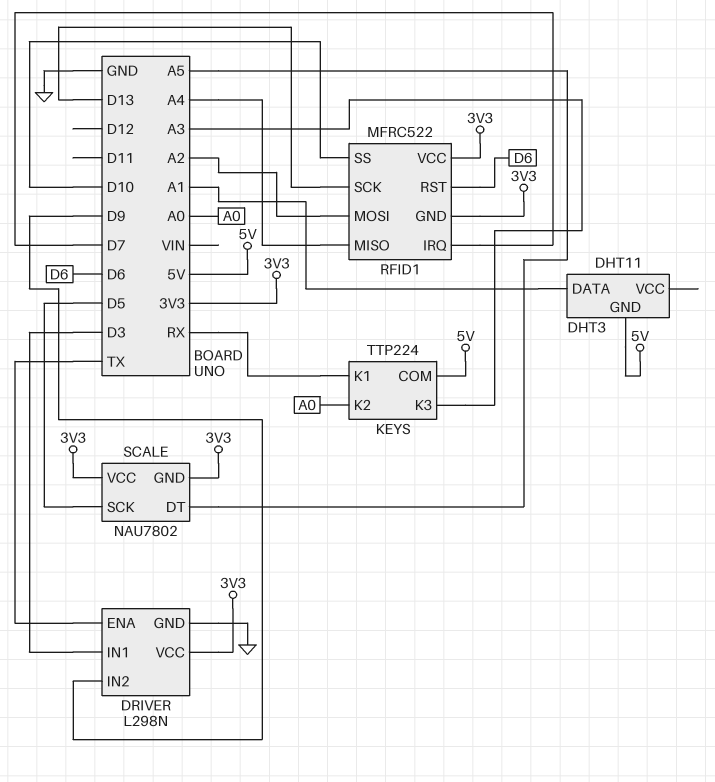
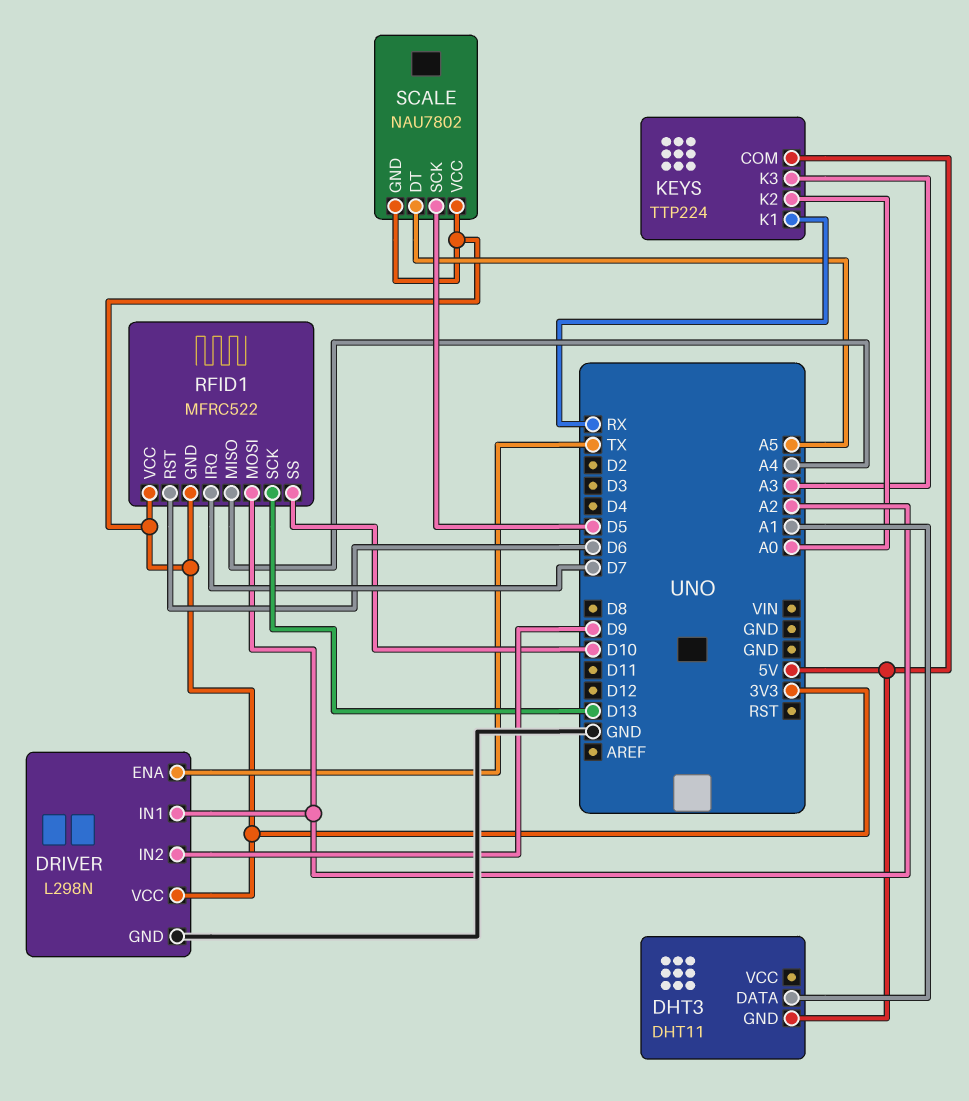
DRIVER pin IN1: D3 -> A2

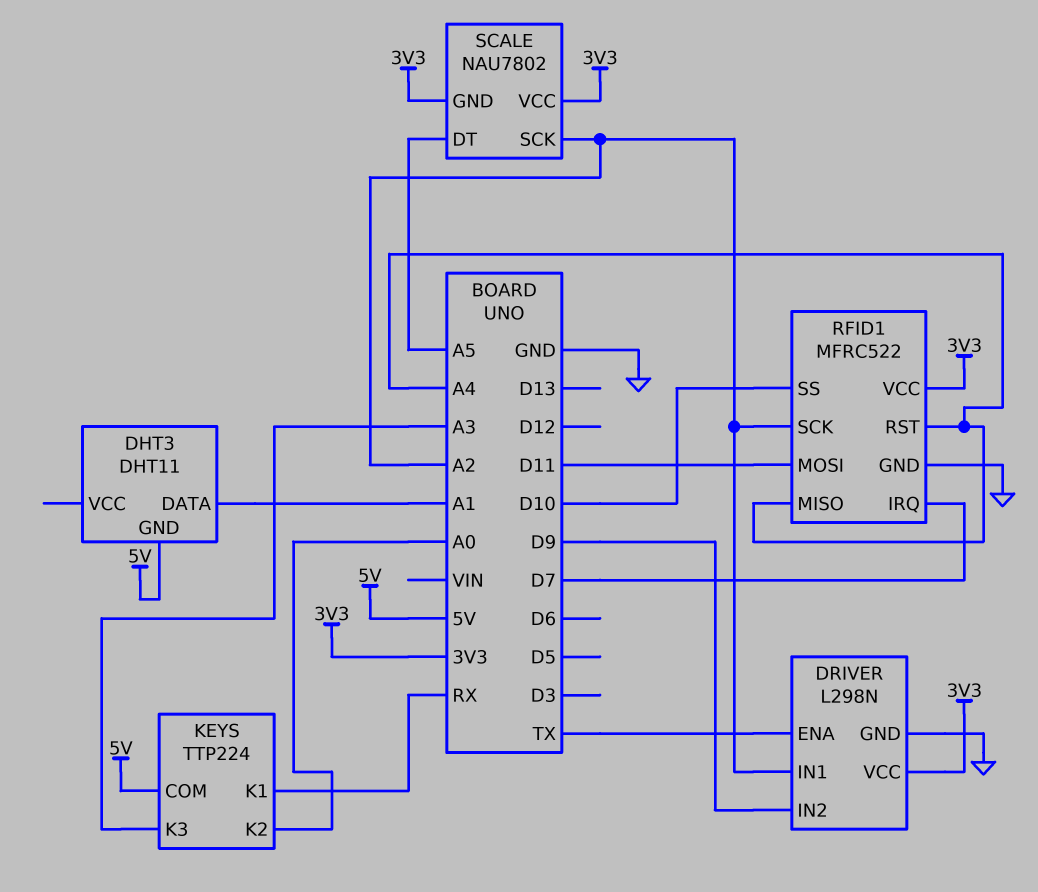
RFID1 pin GND: 3V3 -> GND
RFID1 pin MOSI: A2 -> D11
RFID1 pin RST: D6 -> A4
RFID1 pin SCK: D13 -> A2
SCALE pin SCK: D5 -> A2

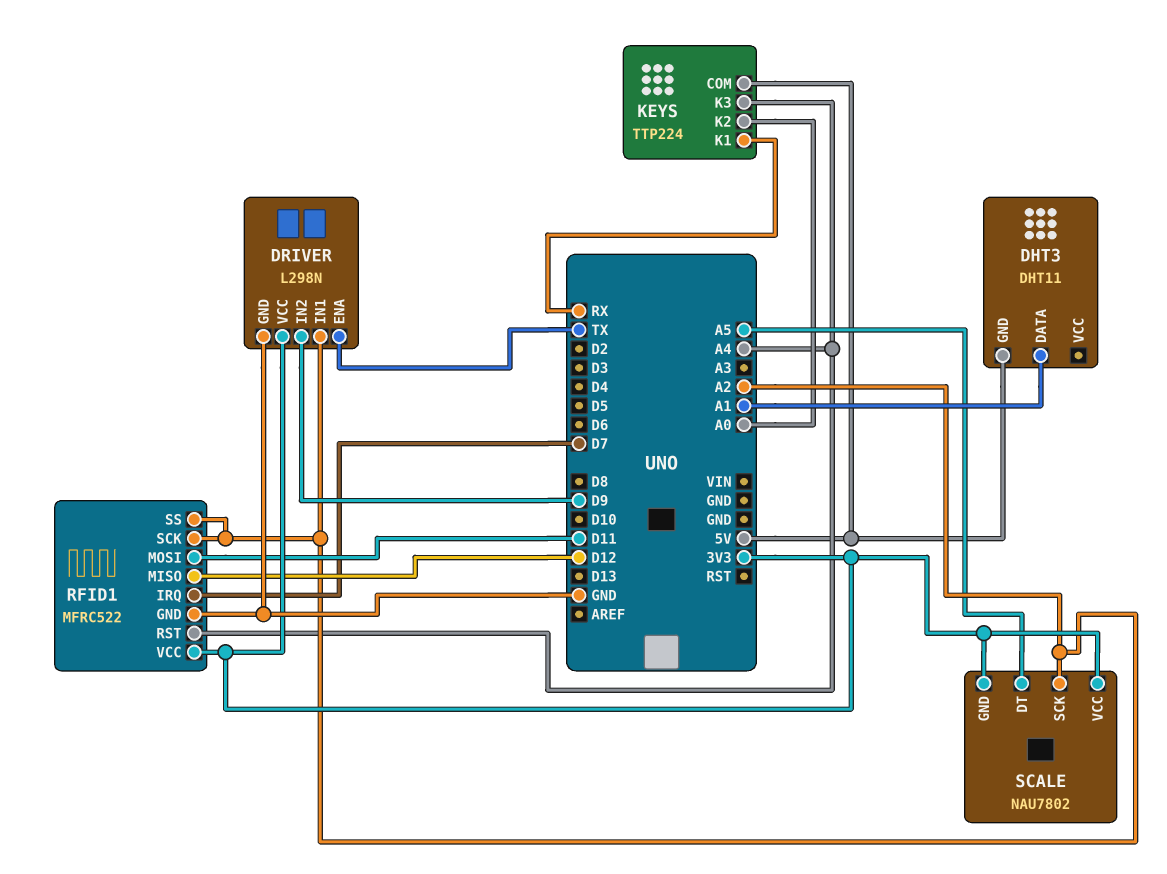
KEYS pin K3: A3 -> A4
RFID1 pin MISO: A4 -> D12
RFID1 pin SS: D10 -> A2

